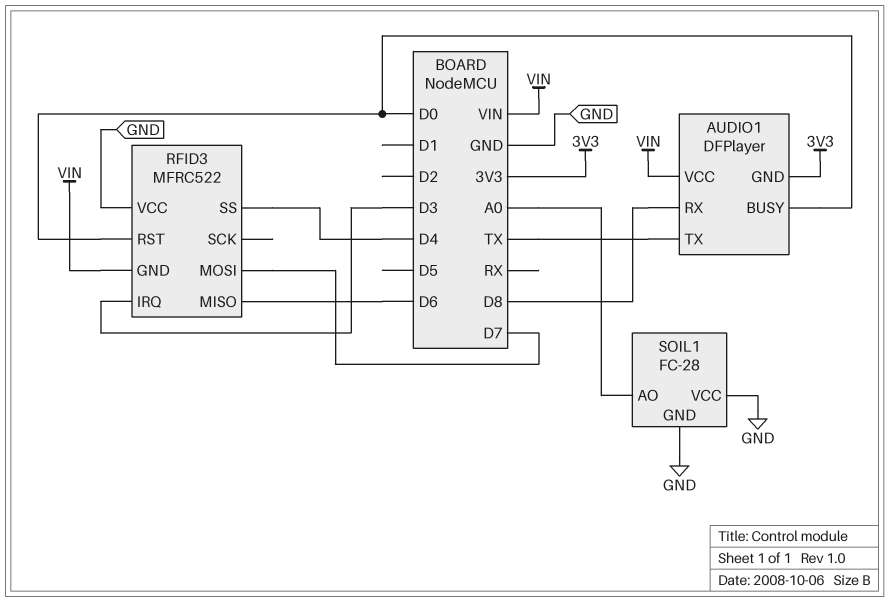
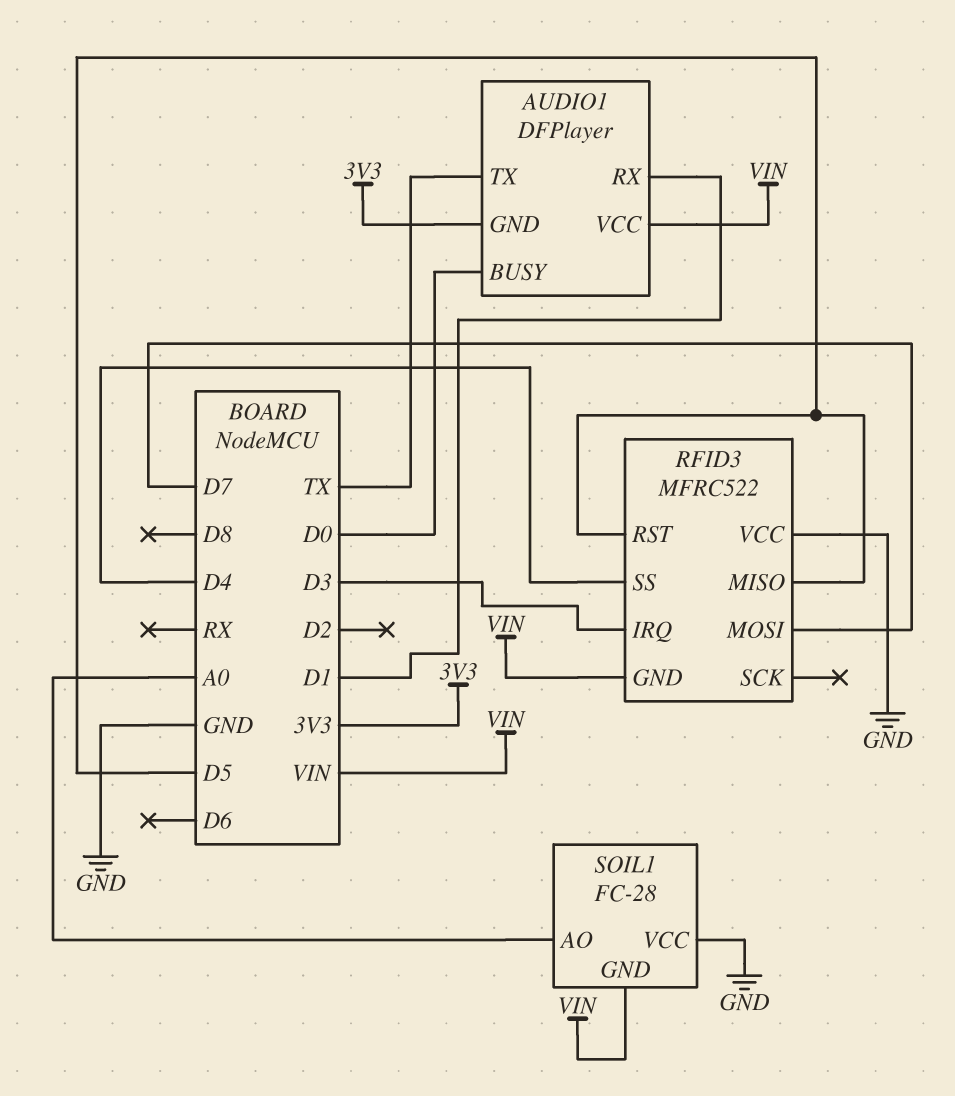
AUDIO1 pin RX: D8 -> D1
RFID3 pin MISO: D6 -> D5
RFID3 pin RST: D0 -> D5
SOIL1 pin GND: GND -> VIN

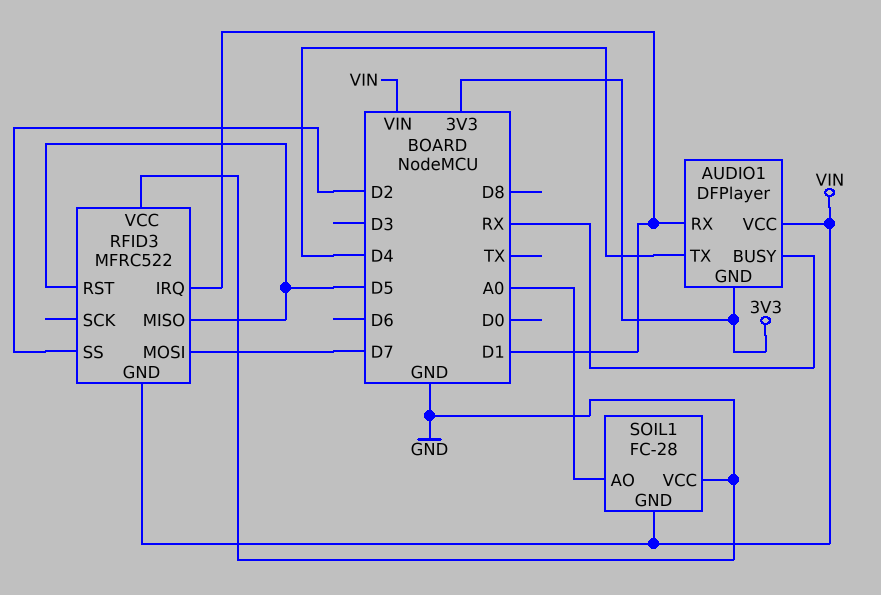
AUDIO1 pin BUSY: D0 -> RX
AUDIO1 pin TX: TX -> D4
RFID3 pin IRQ: D3 -> D1
RFID3 pin SS: D4 -> D2

